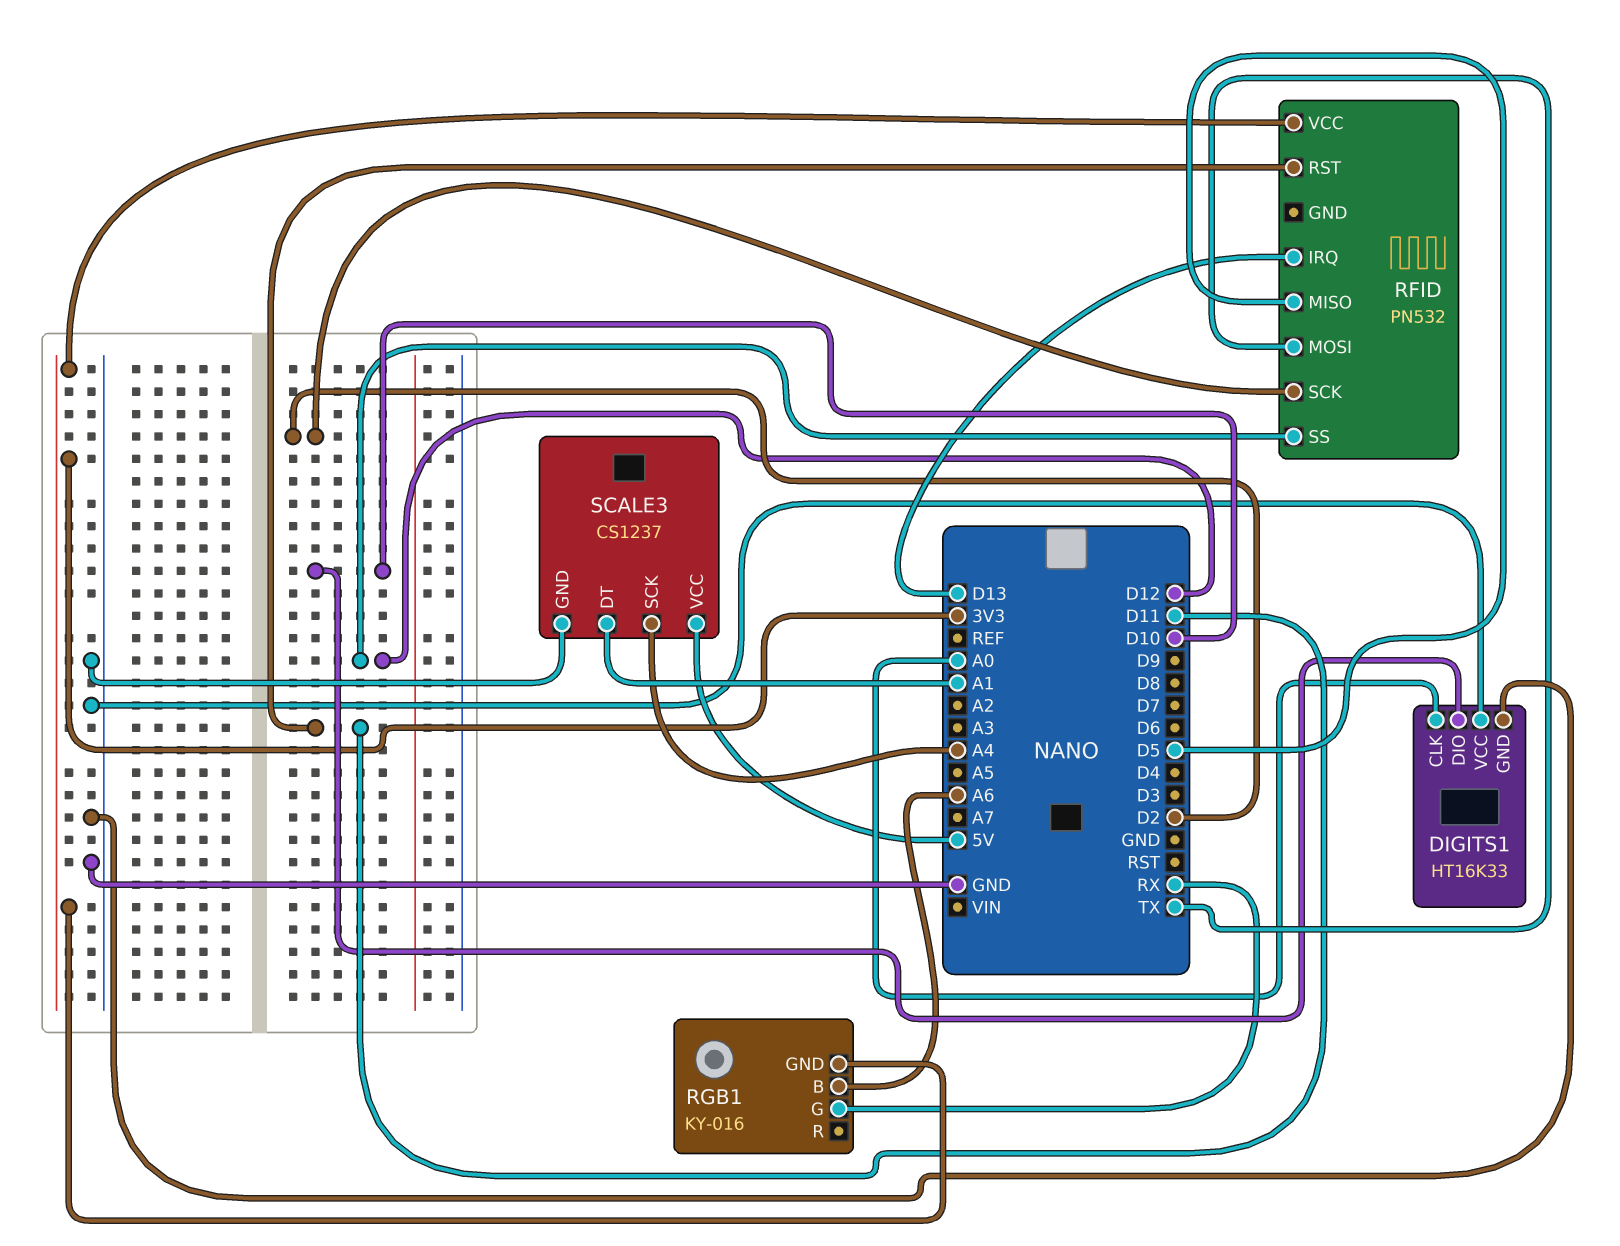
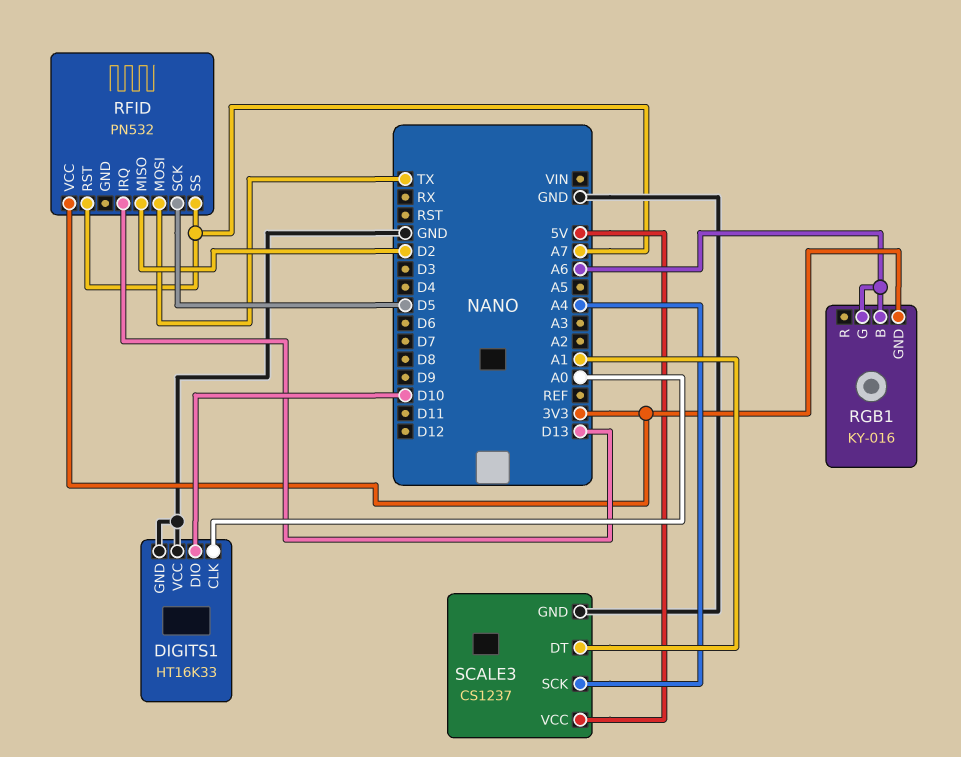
RFID pin MISO: D5 -> D2
RFID pin RST: D11 -> A7
RFID pin SCK: D2 -> D5
RFID pin SS: D12 -> A7
RGB1 pin G: RX -> A6

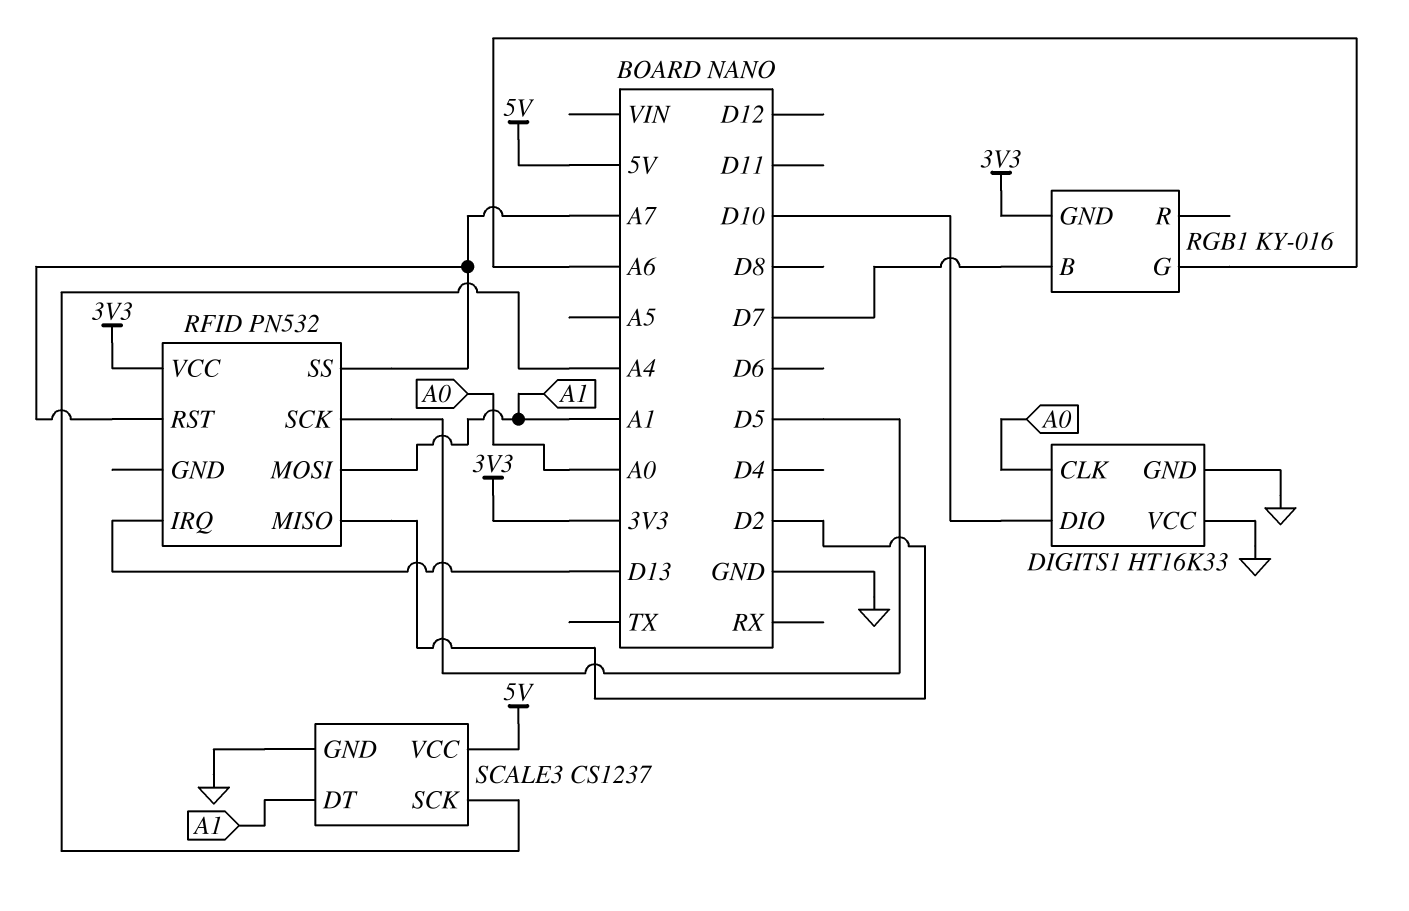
RFID pin MOSI: TX -> A1
RGB1 pin B: A6 -> D7

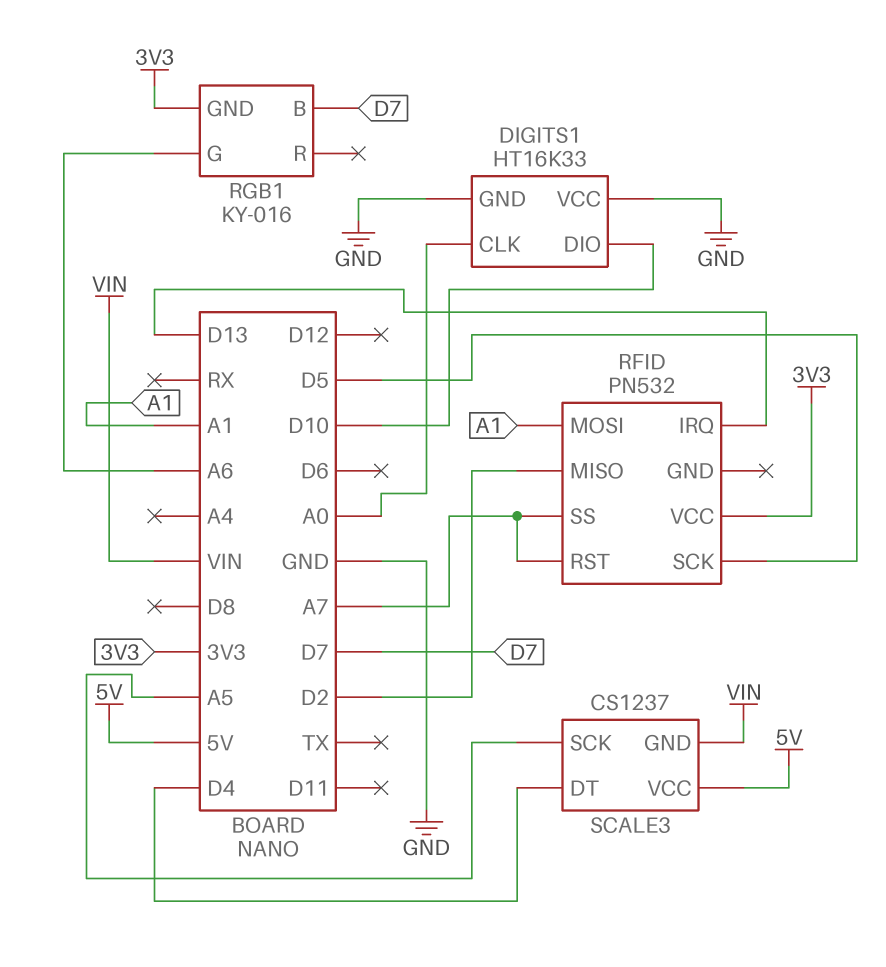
SCALE3 pin DT: A1 -> D4
SCALE3 pin GND: GND -> VIN
SCALE3 pin SCK: A4 -> A5

